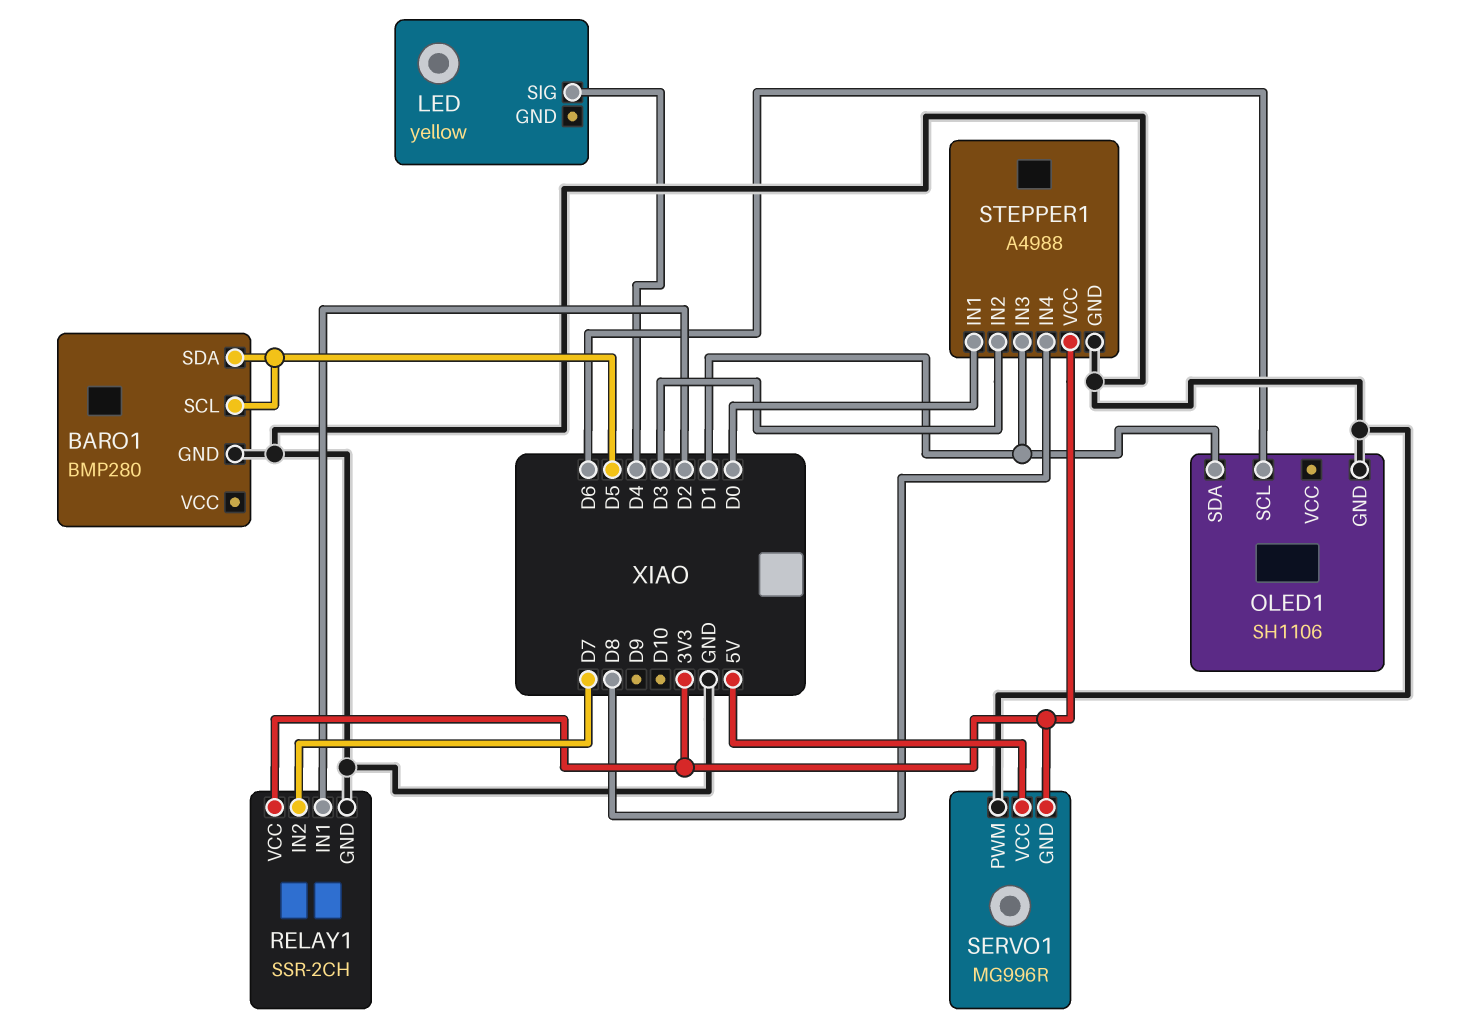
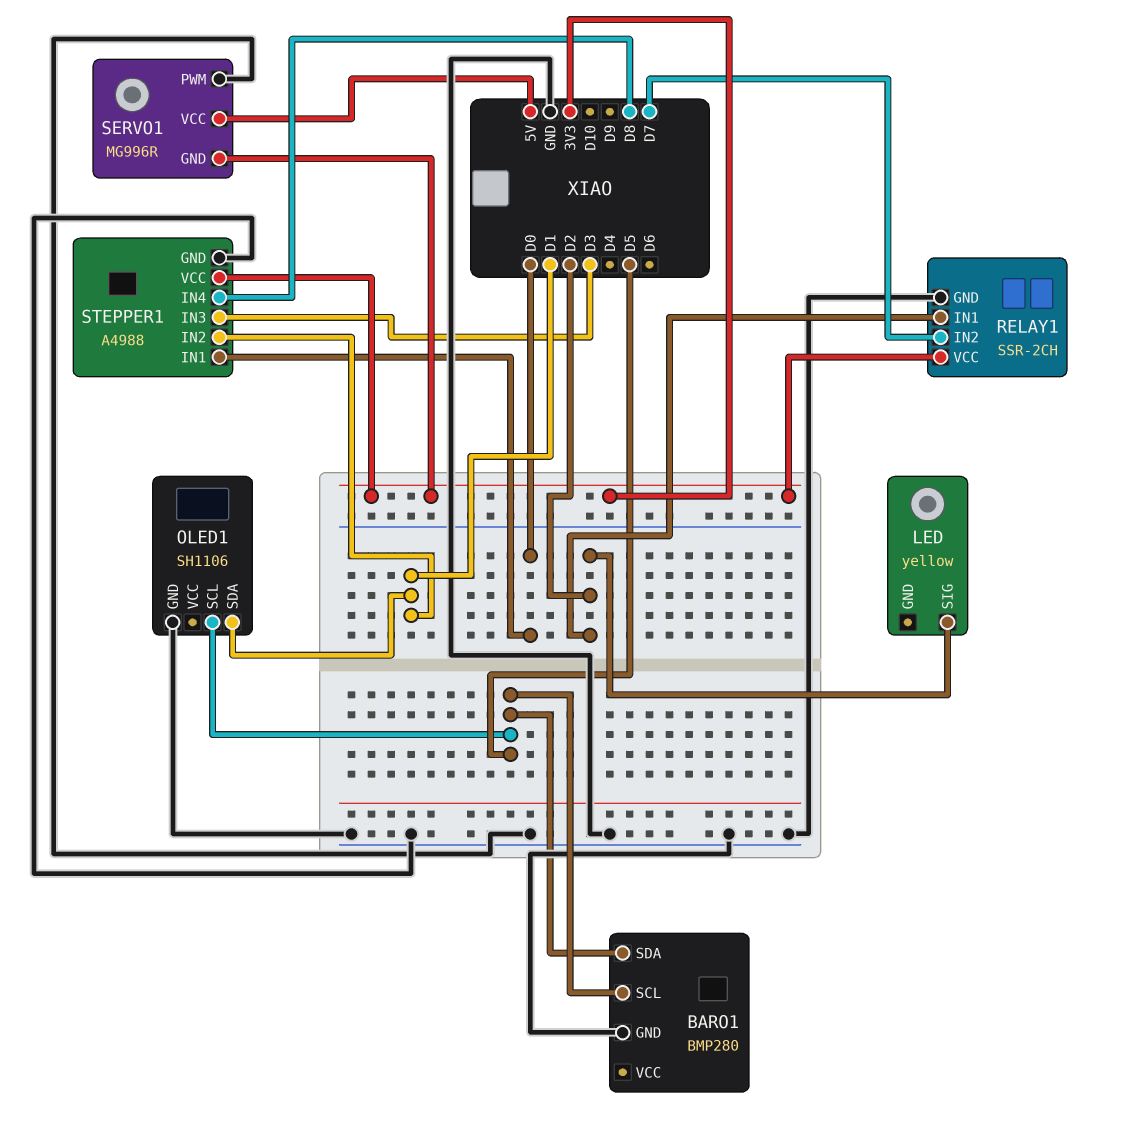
LED pin SIG: D4 -> D2
OLED1 pin SCL: D6 -> D5
STEPPER1 pin IN2: D3 -> D1
STEPPER1 pin IN3: D1 -> D3

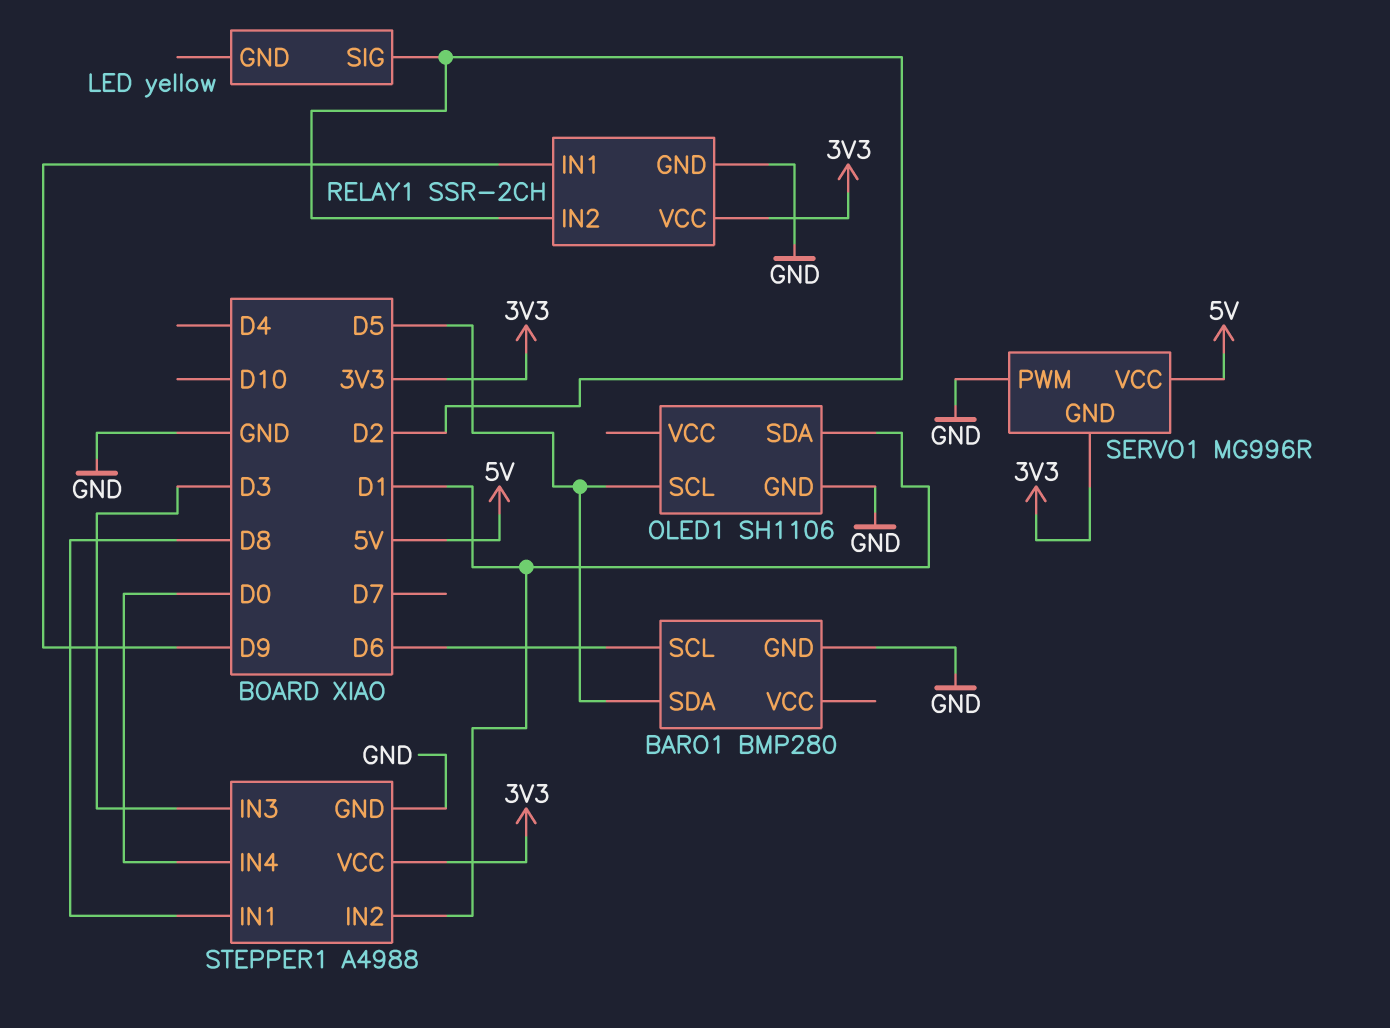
BARO1 pin SCL: D5 -> D6
RELAY1 pin IN1: D2 -> D9
RELAY1 pin IN2: D7 -> D2
STEPPER1 pin IN1: D0 -> D8
STEPPER1 pin IN4: D8 -> D0

